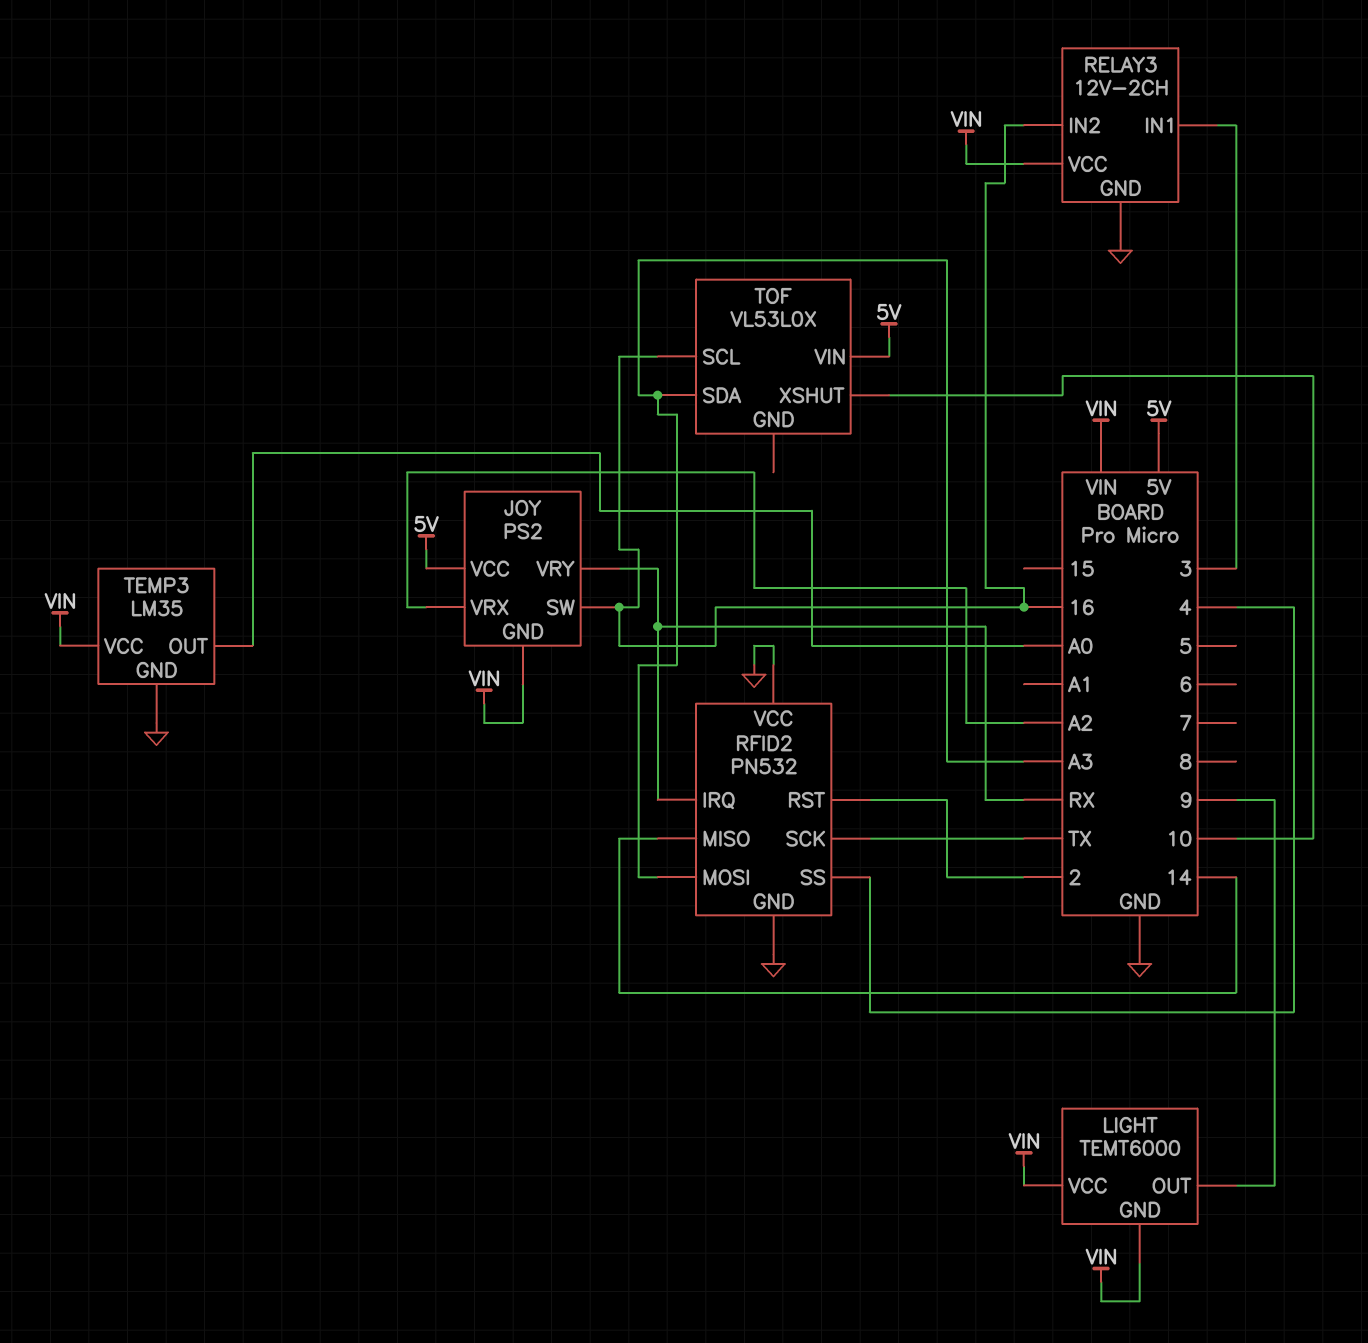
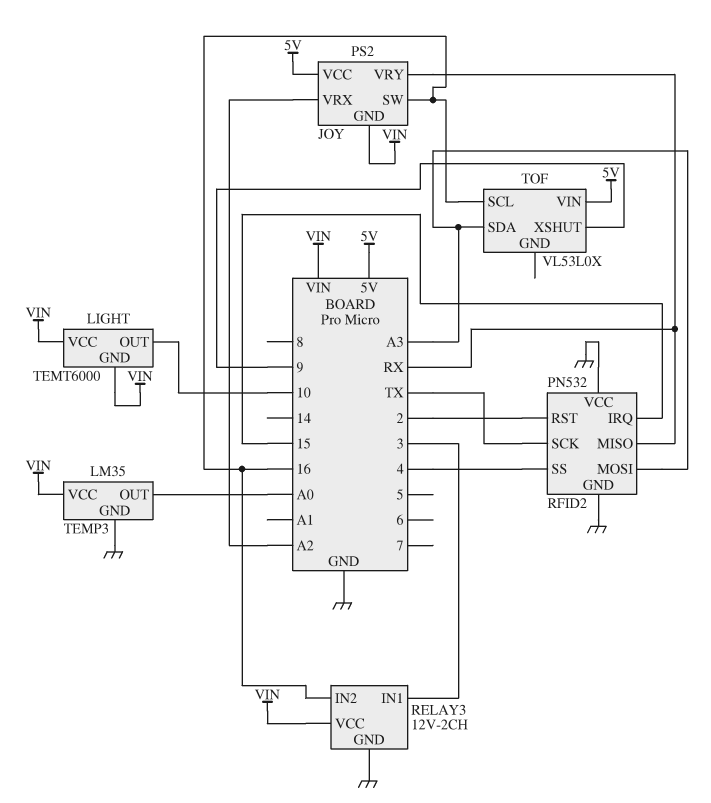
LIGHT pin OUT: 9 -> 10
RFID2 pin IRQ: RX -> 15
RFID2 pin MISO: 14 -> RX
TOF pin XSHUT: 10 -> 9

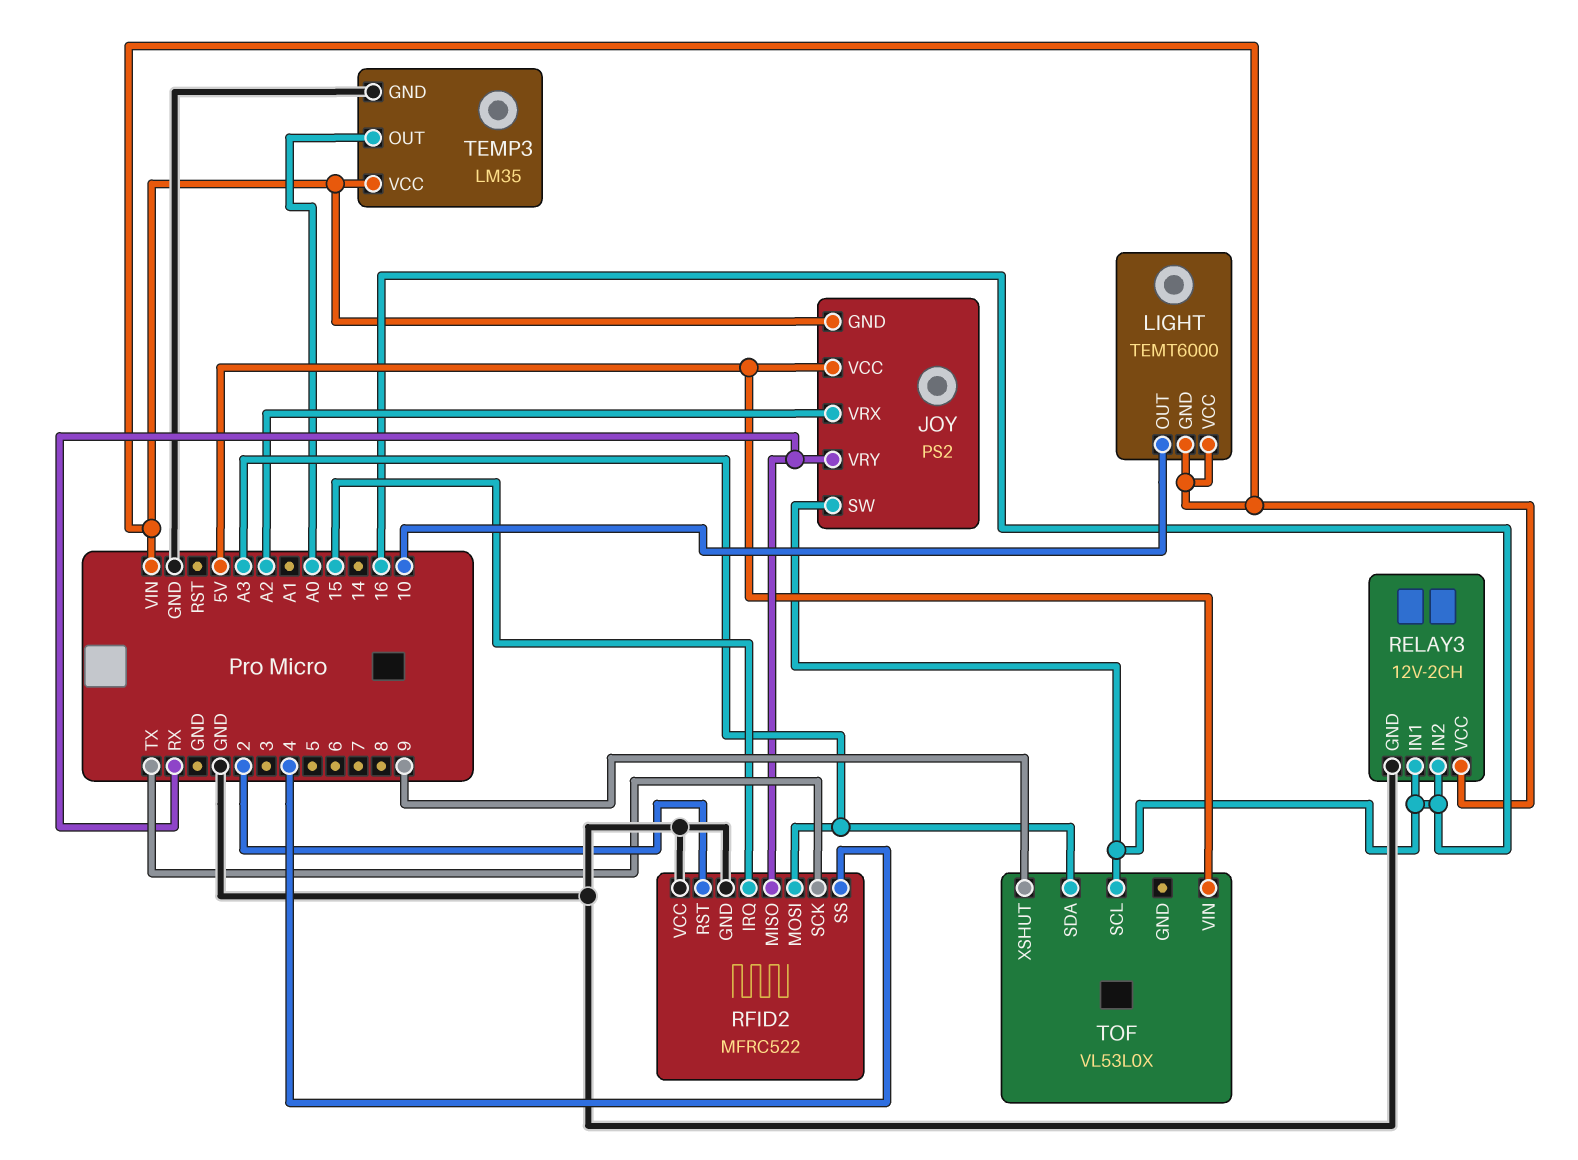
RELAY3 pin IN1: 3 -> 16
RFID2: PN532 -> MFRC522

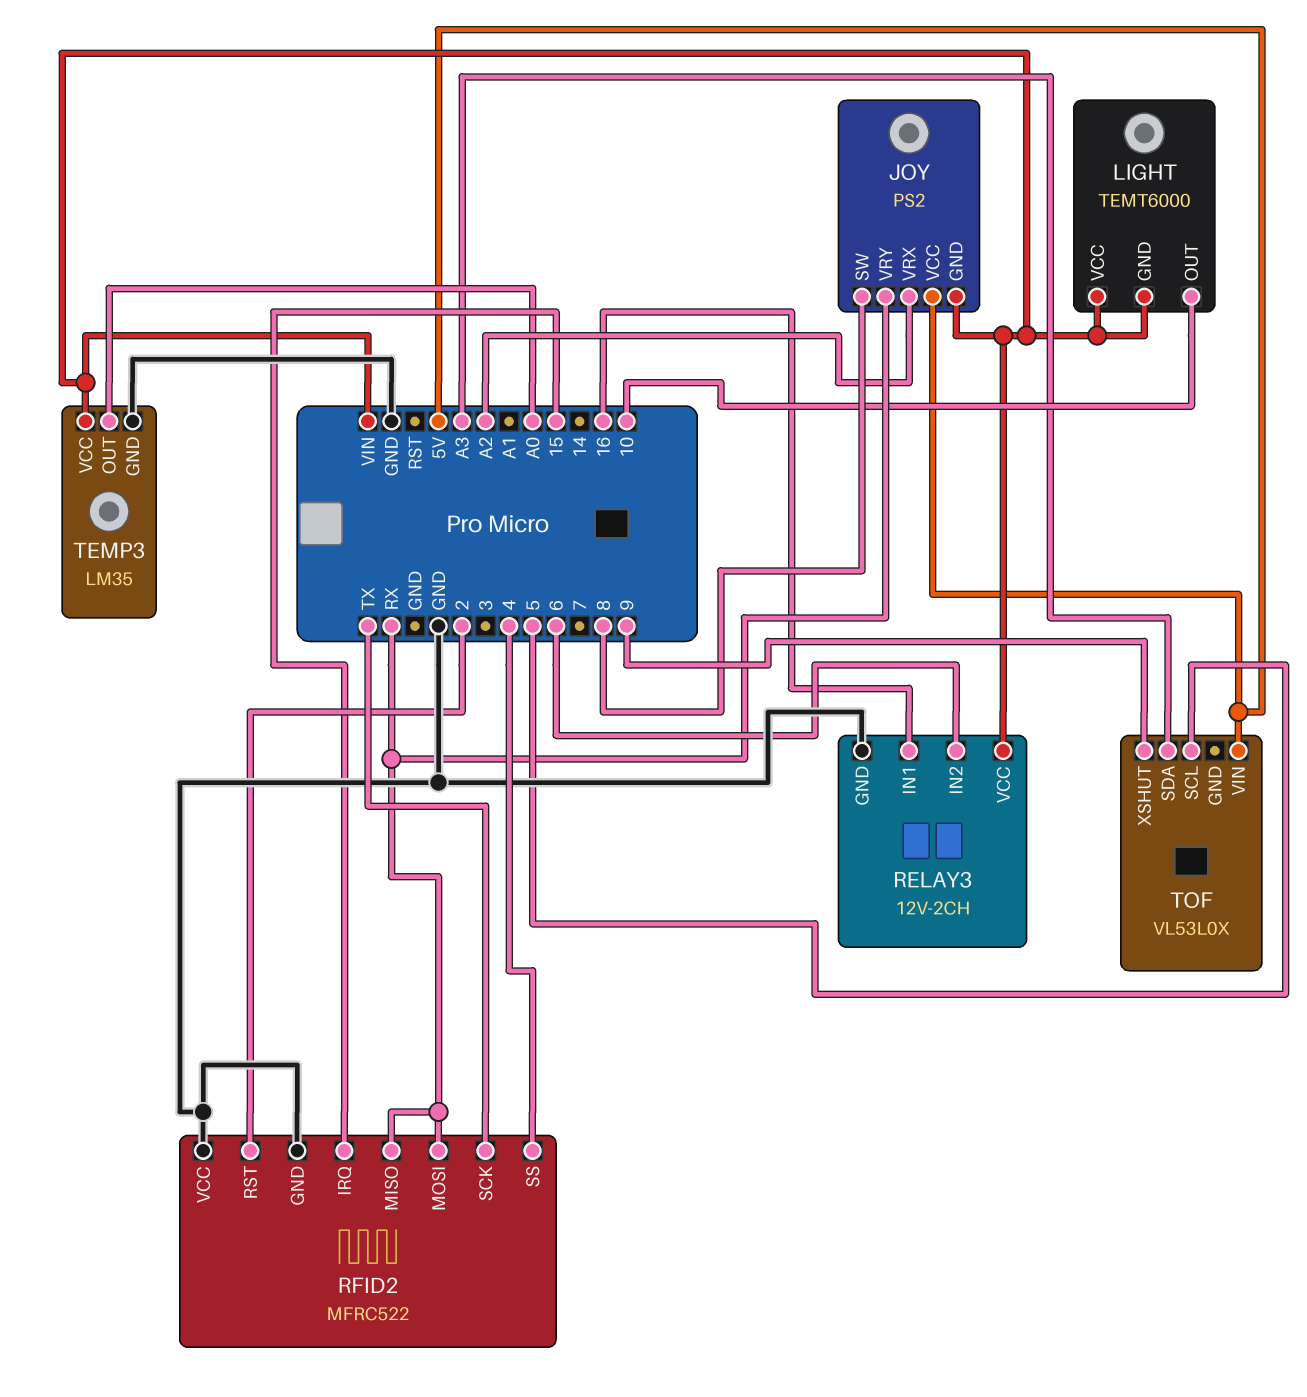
JOY pin SW: 16 -> 8
RELAY3 pin IN2: 16 -> 6
RFID2 pin MOSI: A3 -> RX
TOF pin SCL: 16 -> 5

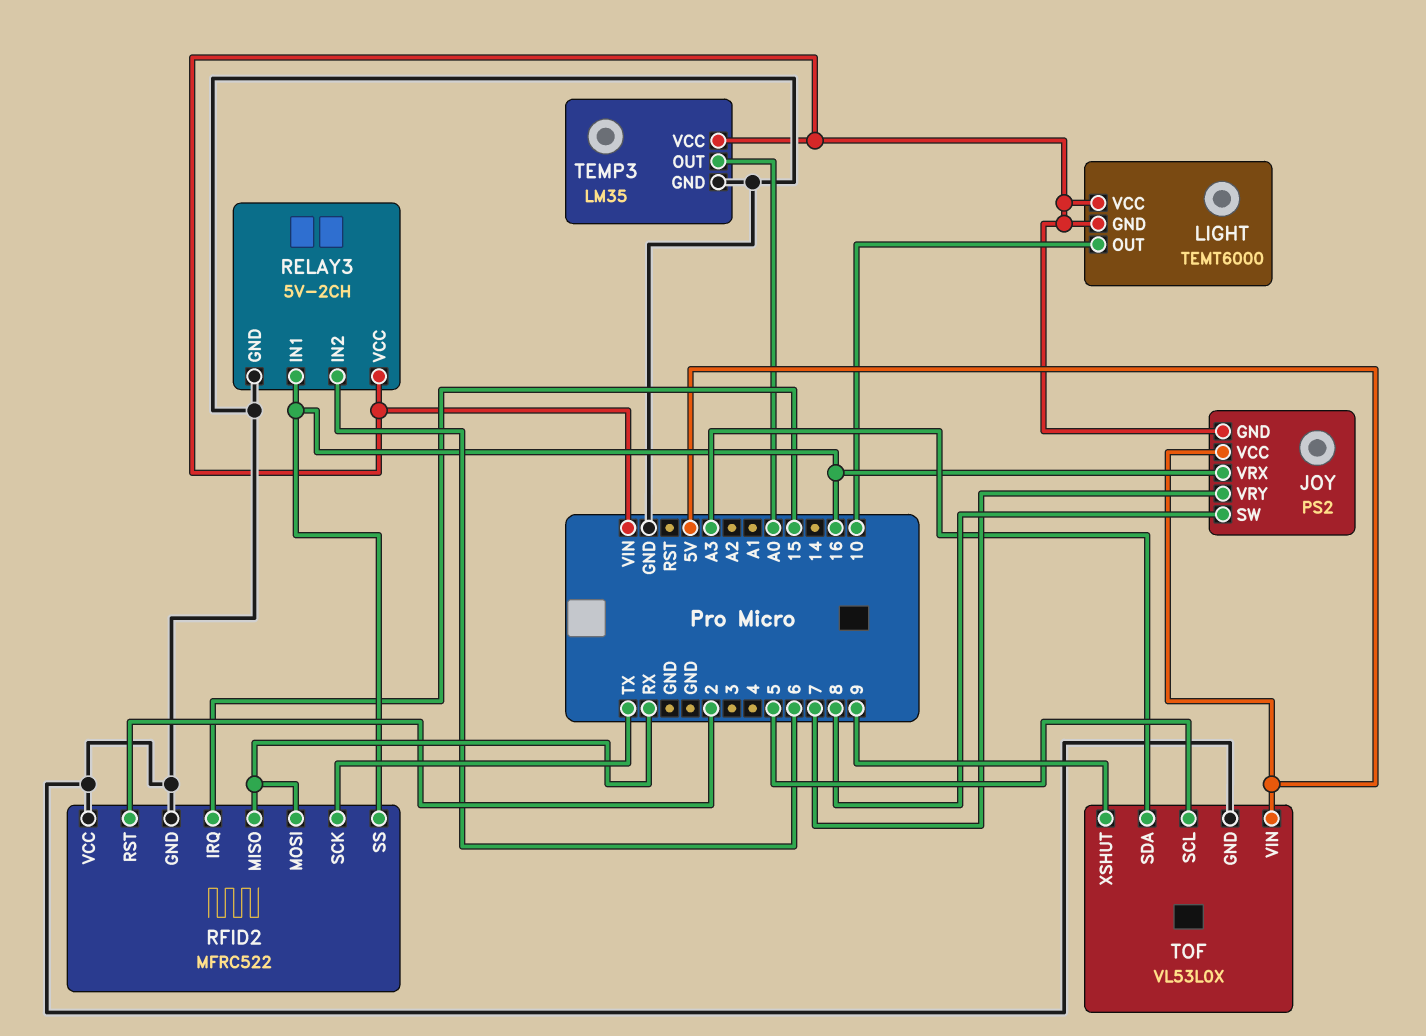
JOY pin VRX: A2 -> 16
JOY pin VRY: RX -> 7
RELAY3: 12V-2CH -> 5V-2CH
RFID2 pin SS: 4 -> 16
TOF pin GND: none -> GND

